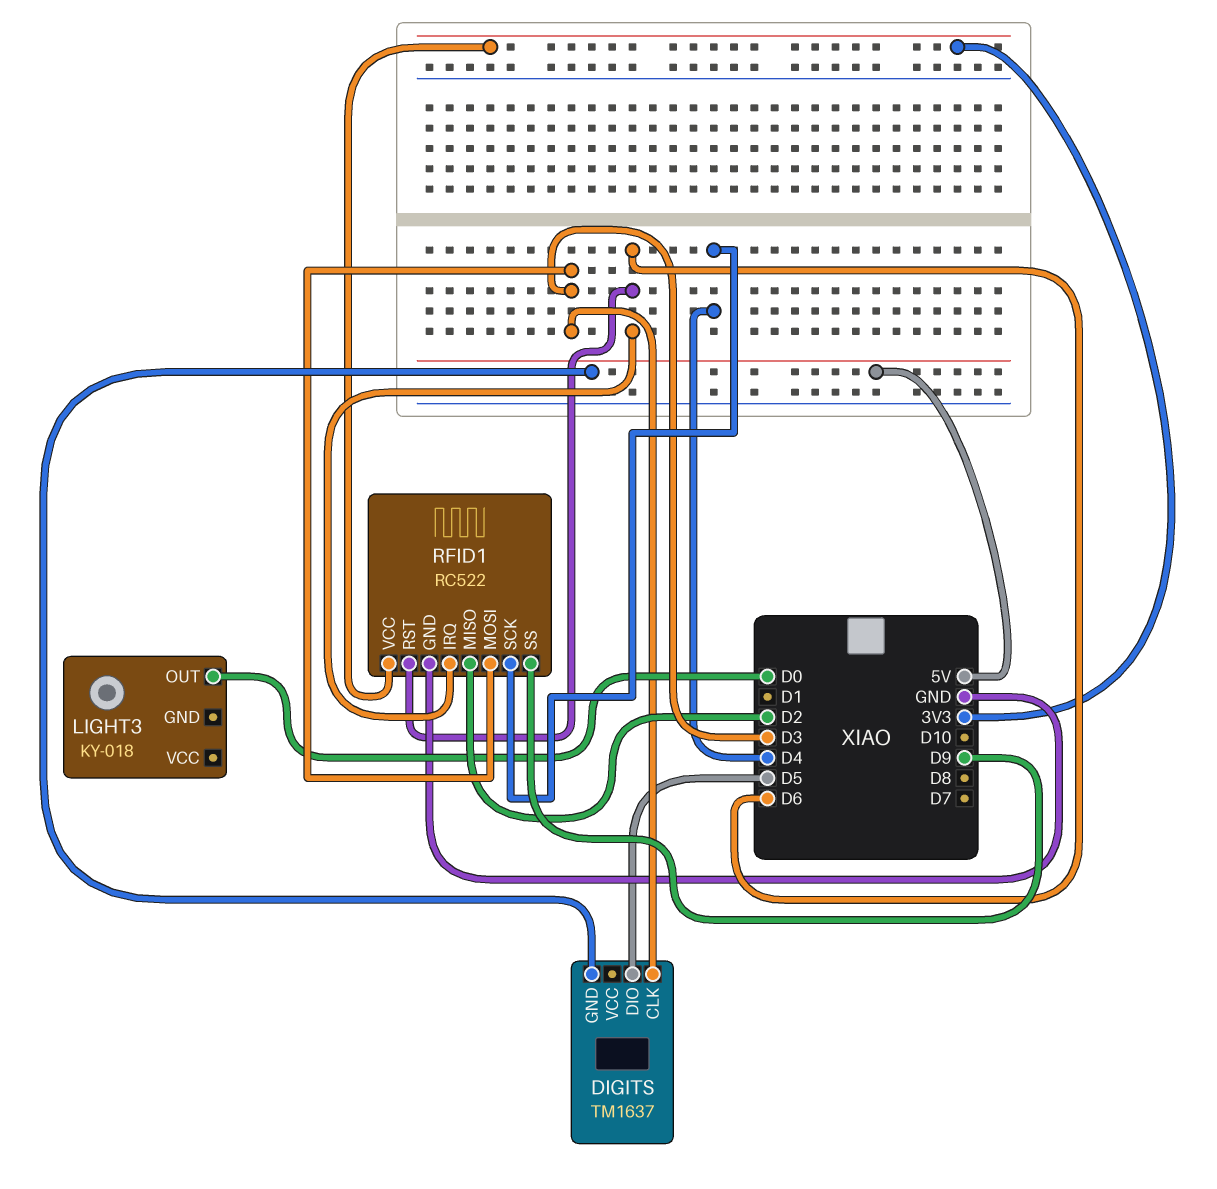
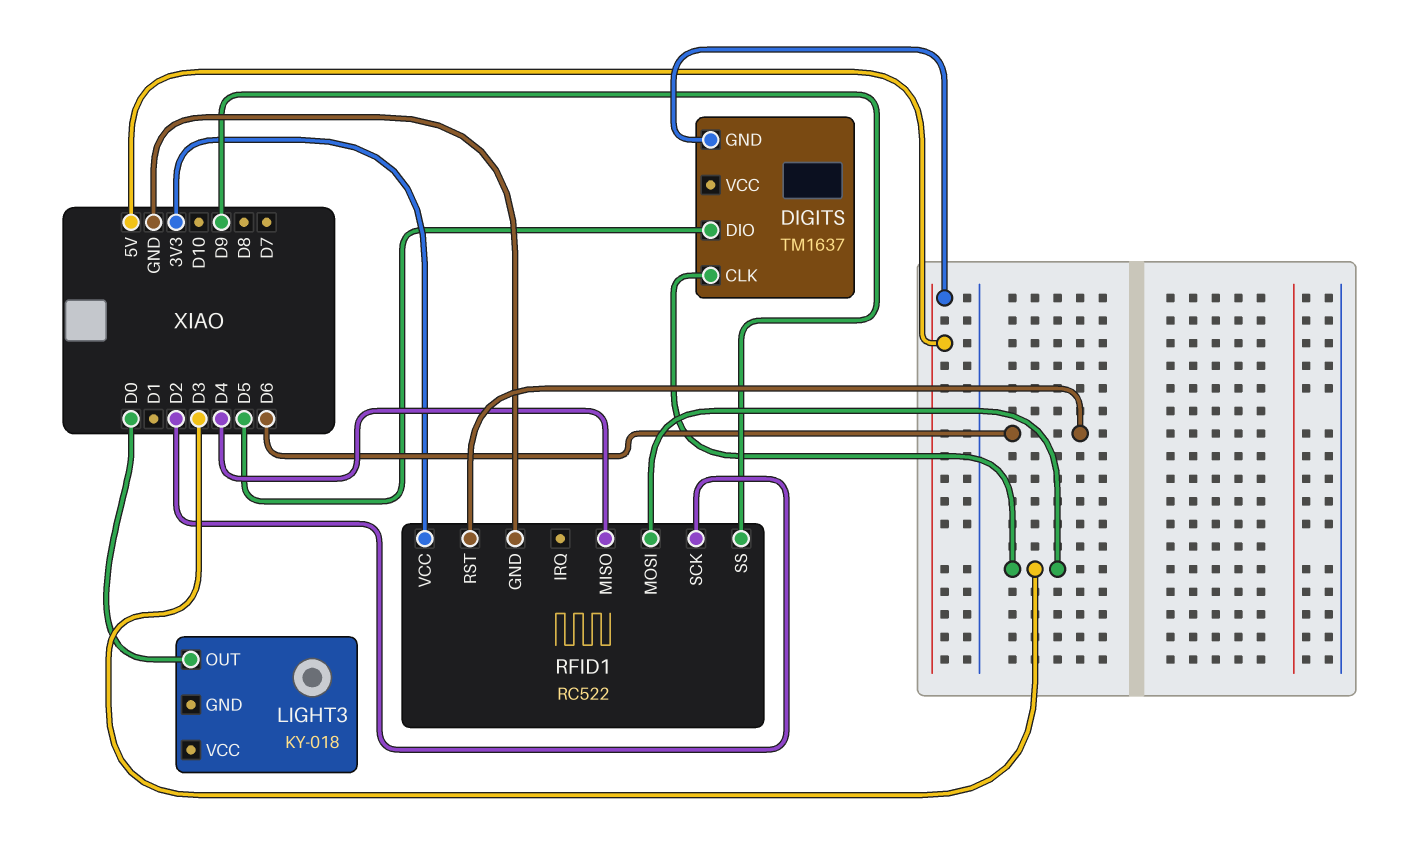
RFID1 pin IRQ: D6 -> none
RFID1 pin MISO: D2 -> D4
RFID1 pin SCK: D4 -> D2

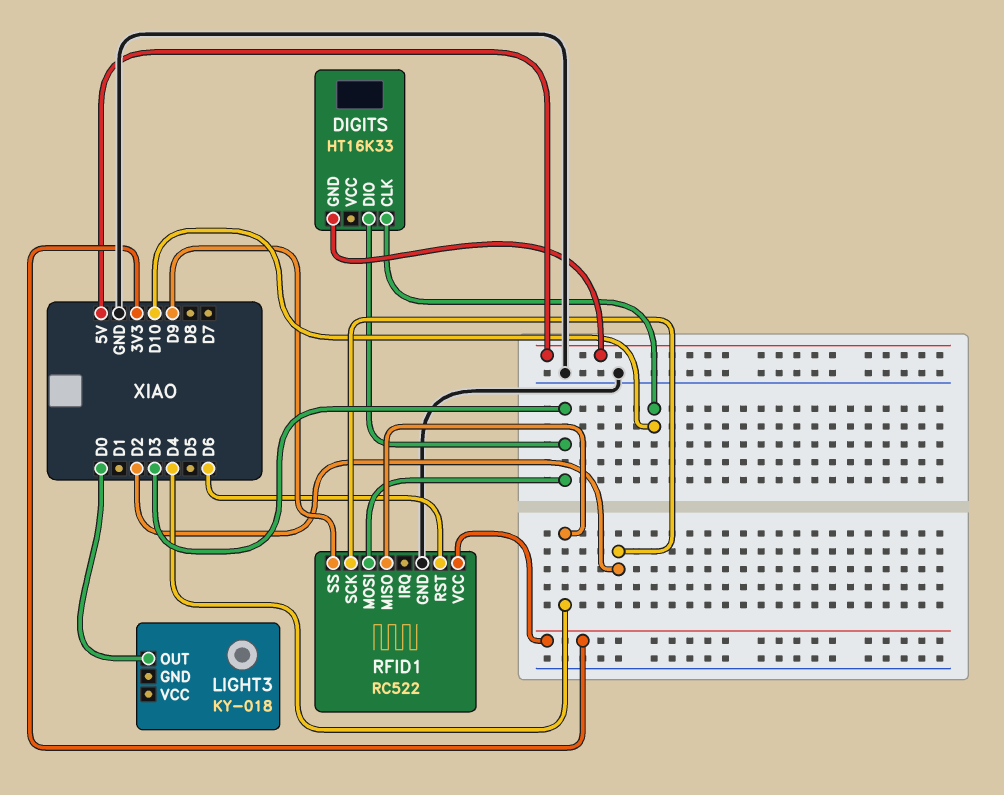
DIGITS: TM1637 -> HT16K33
DIGITS pin CLK: D3 -> D10
DIGITS pin DIO: D5 -> D3

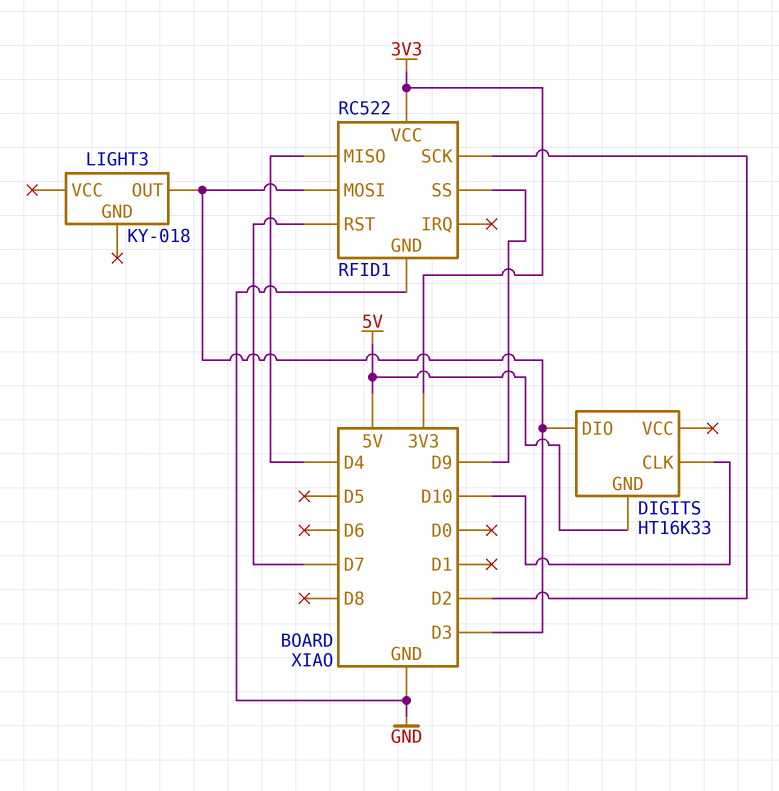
LIGHT3 pin OUT: D0 -> D3
RFID1 pin RST: D6 -> D7

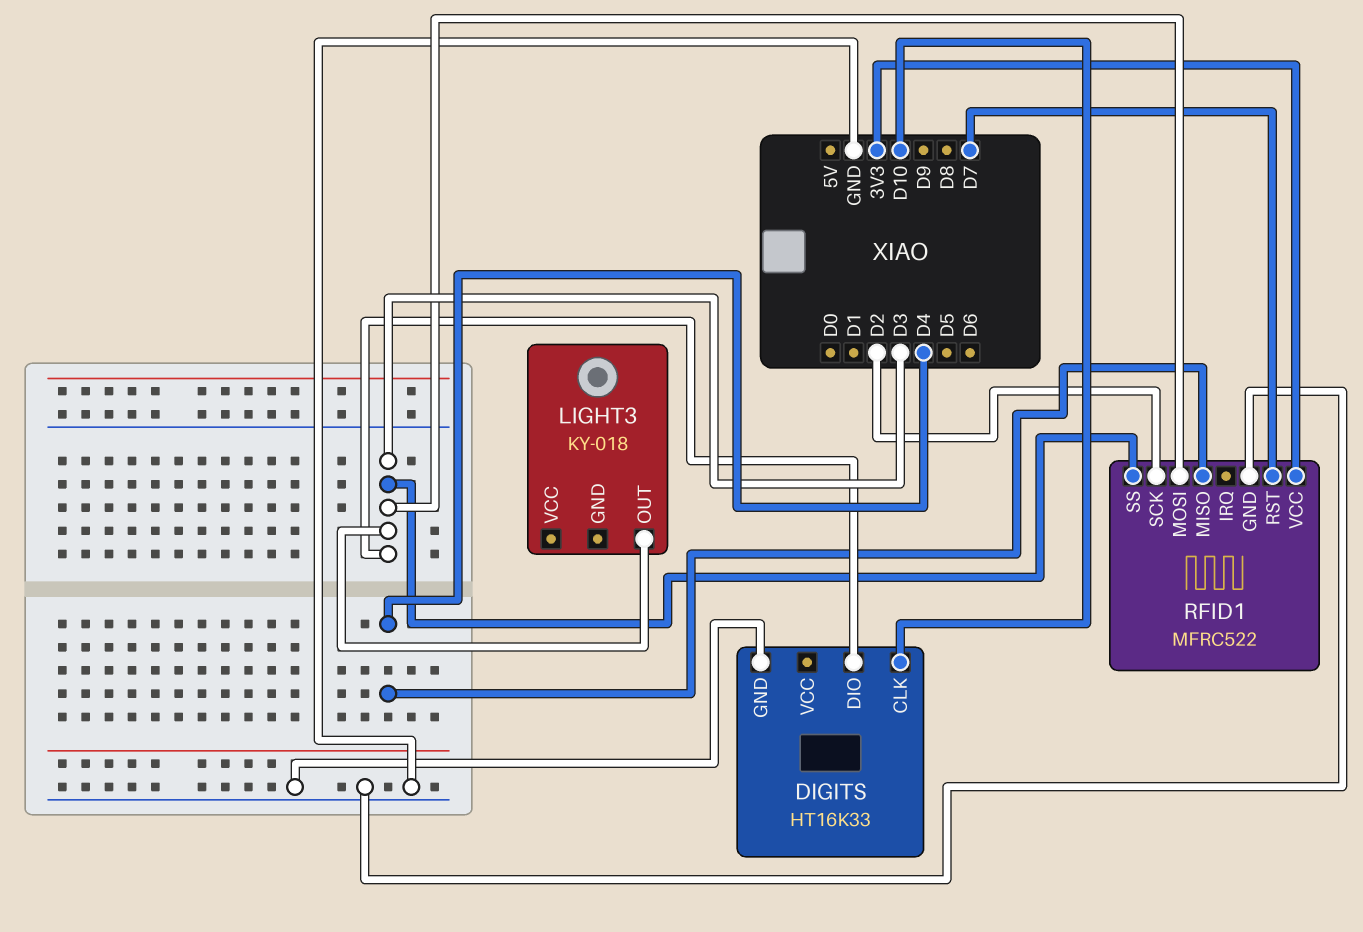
DIGITS pin GND: 5V -> GND
RFID1: RC522 -> MFRC522
RFID1 pin SS: D9 -> D3

